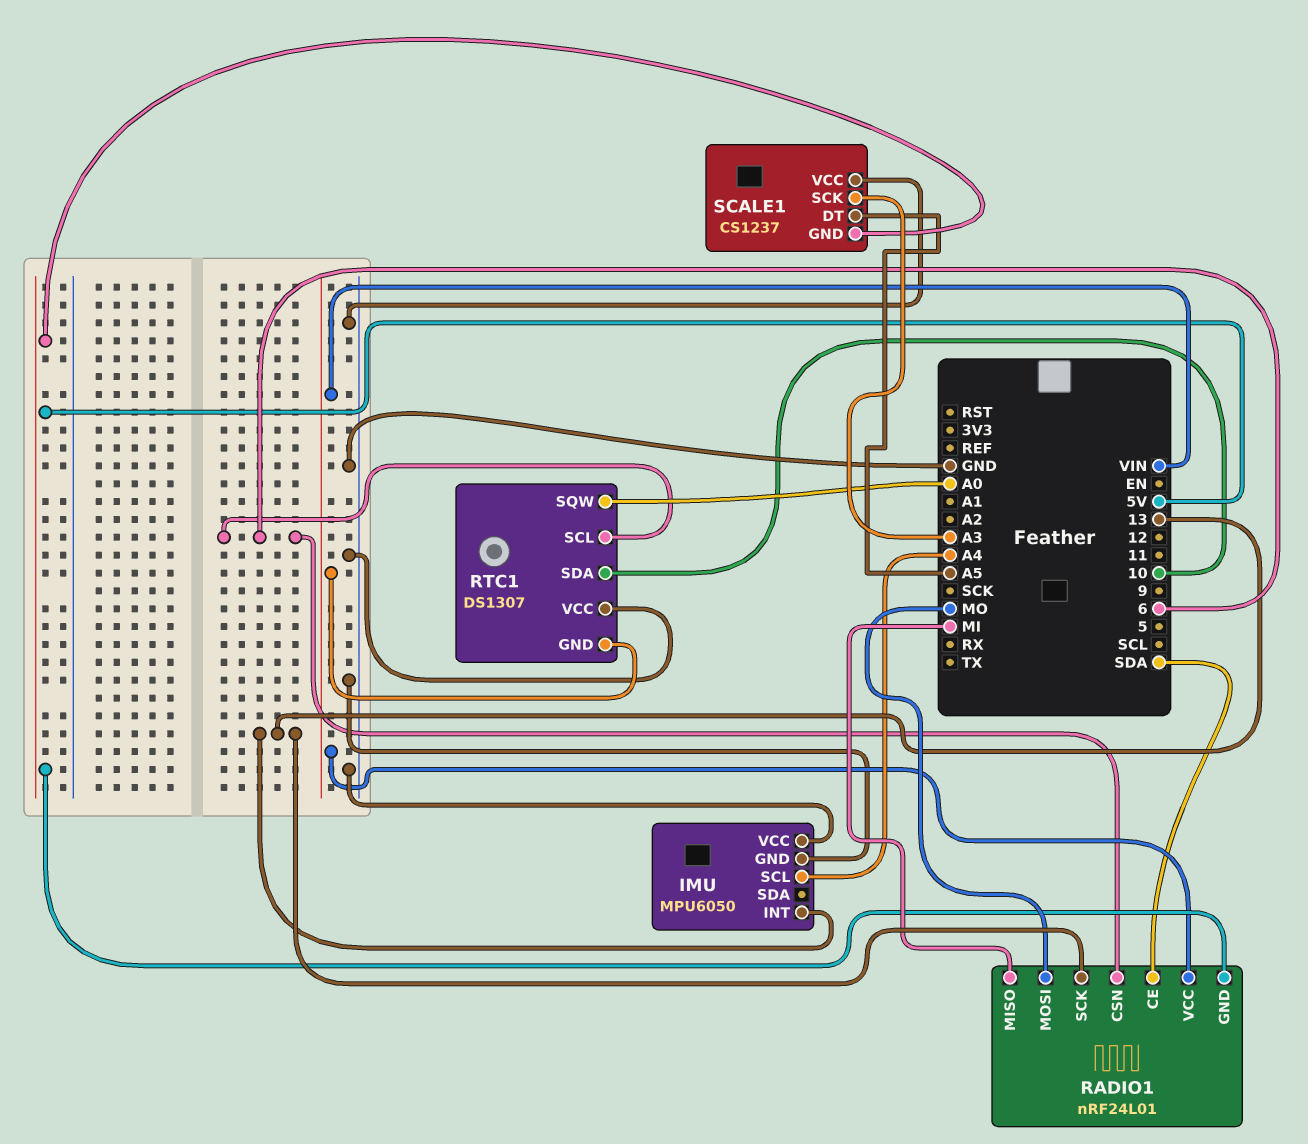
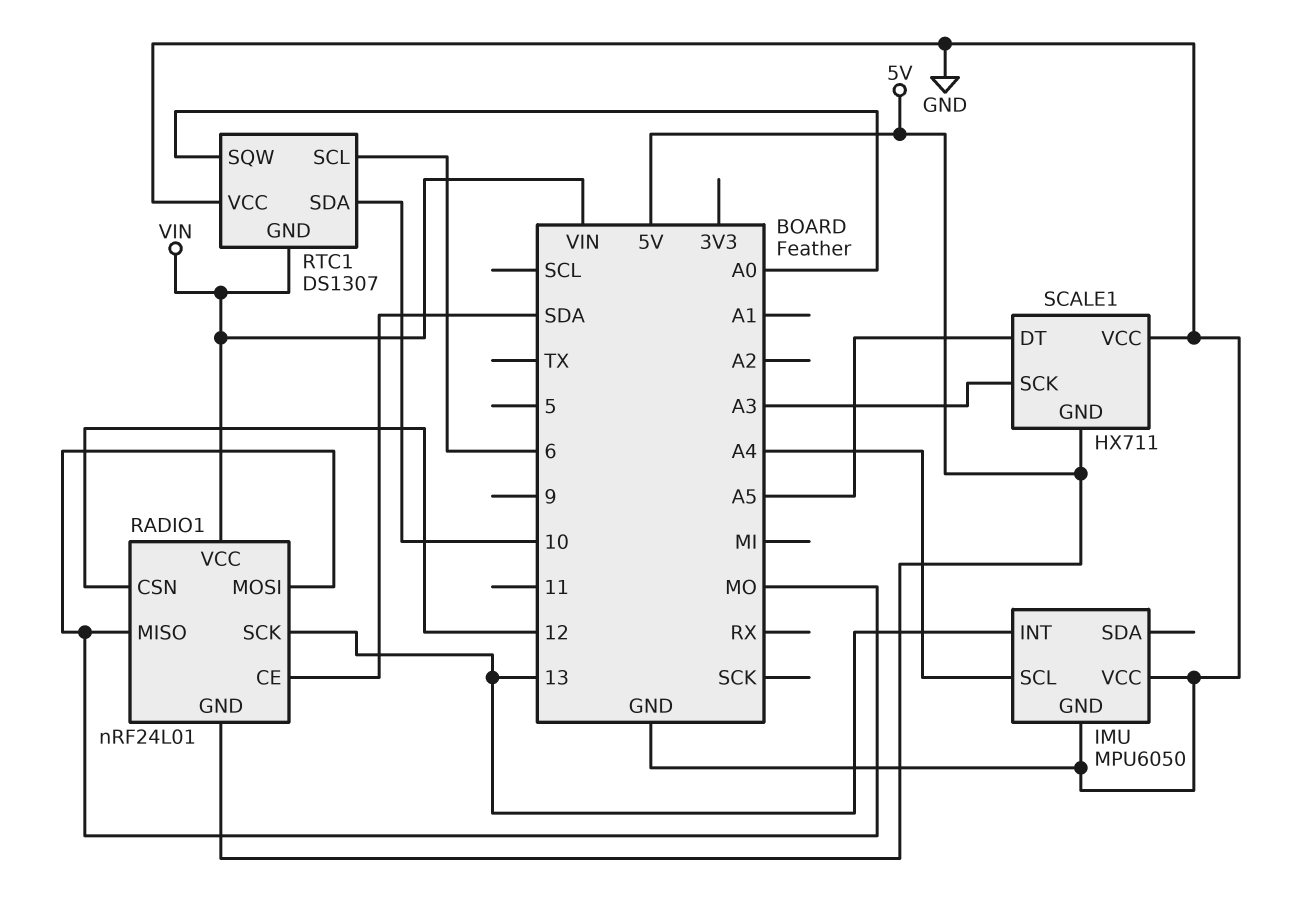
RADIO1 pin CSN: 6 -> 12
RADIO1 pin MISO: MI -> MO
SCALE1: CS1237 -> HX711

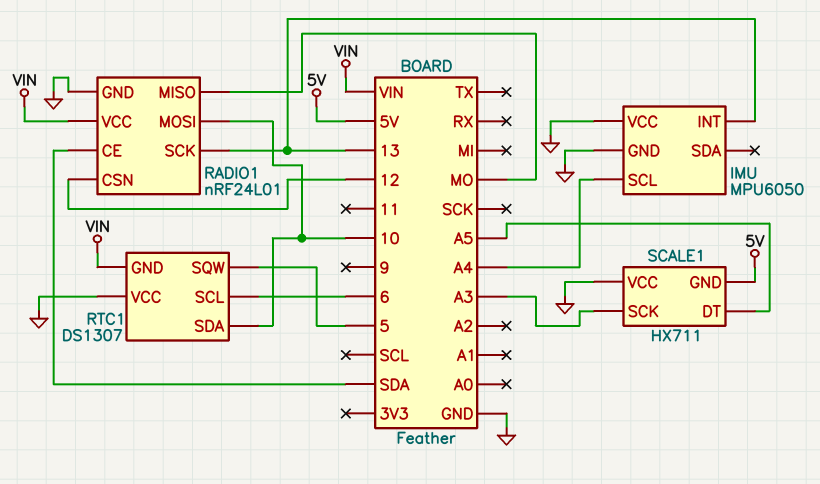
RADIO1 pin GND: 5V -> GND
RADIO1 pin MOSI: MO -> 10
RTC1 pin SQW: A0 -> 5

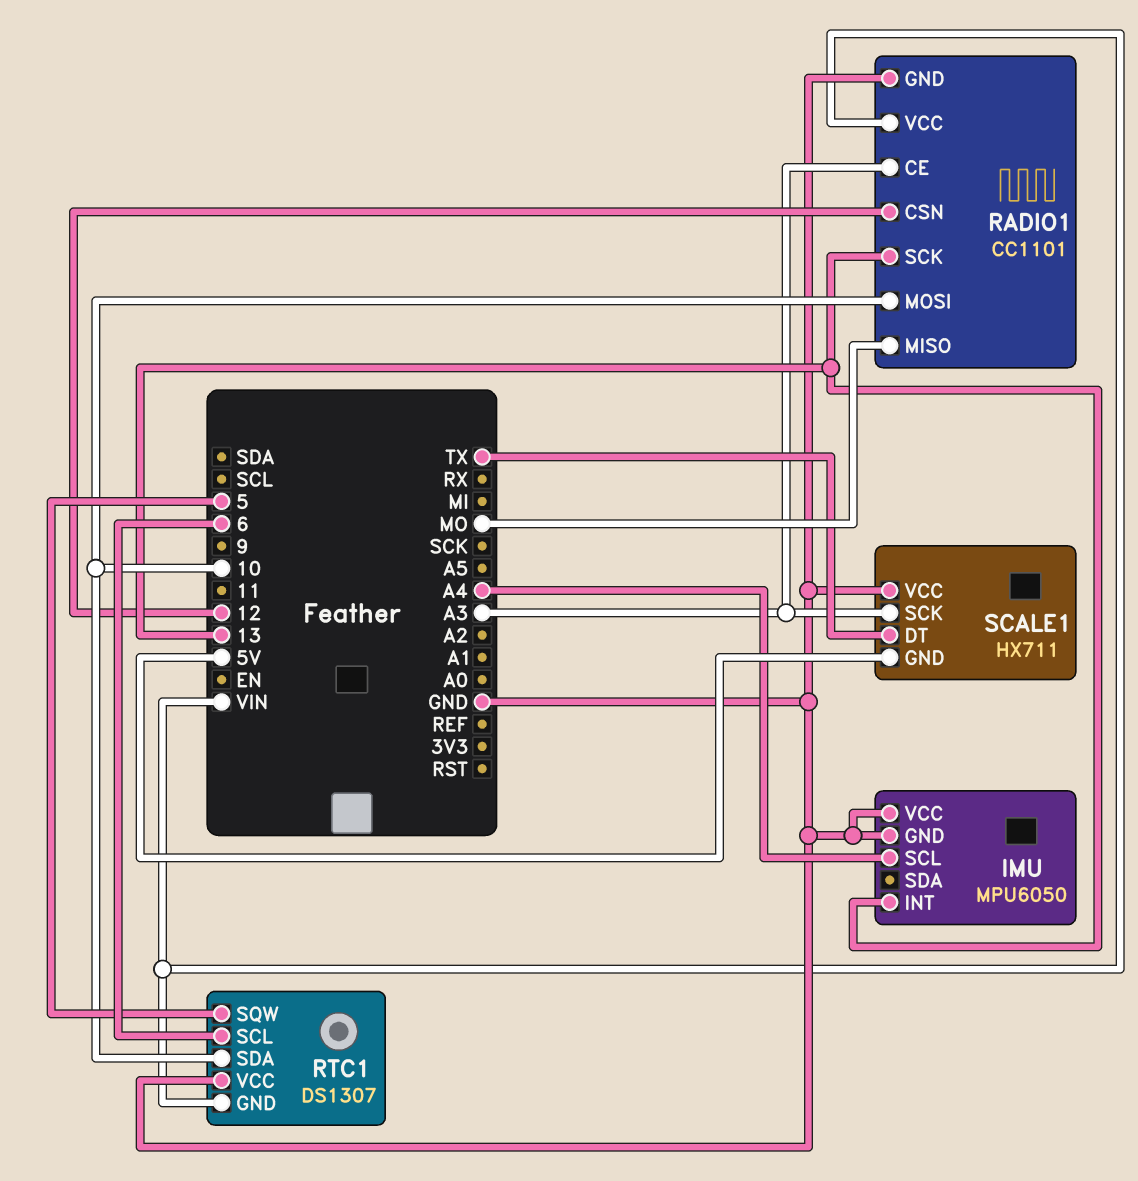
RADIO1: nRF24L01 -> CC1101
RADIO1 pin CE: SDA -> A3
SCALE1 pin DT: A5 -> TX

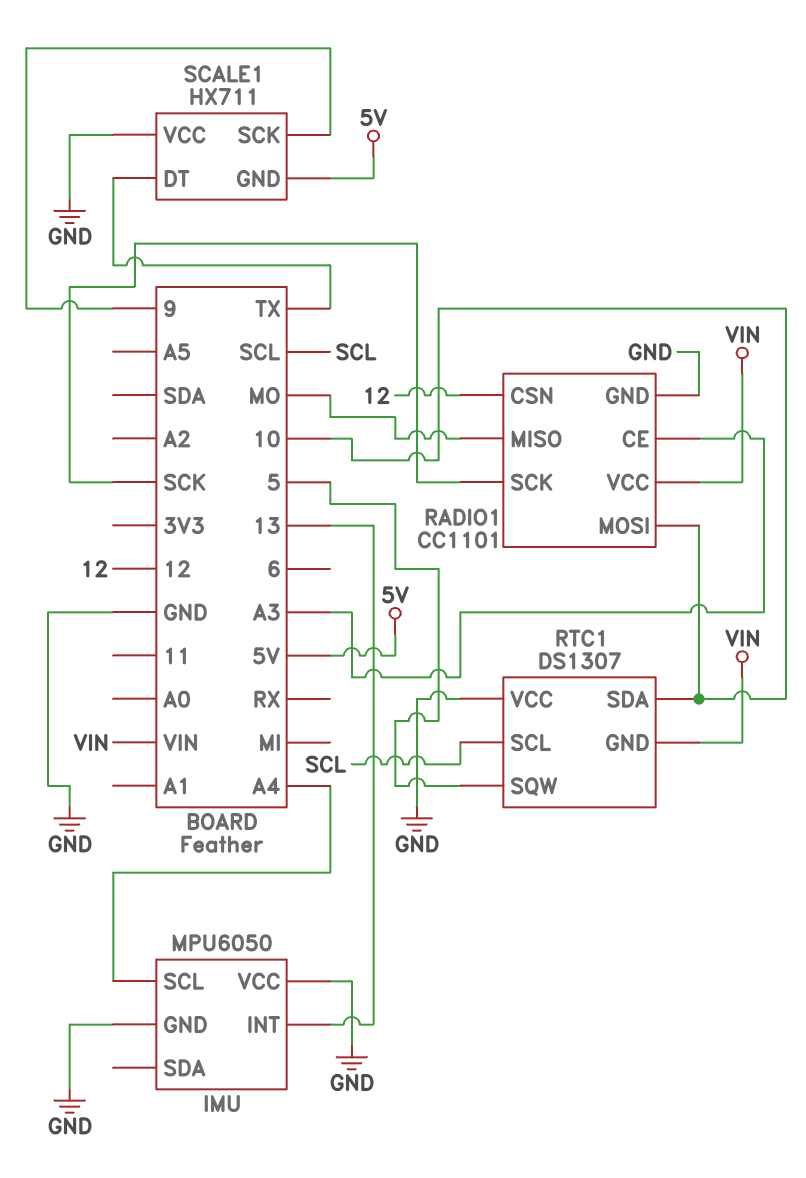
RADIO1 pin SCK: 13 -> SCK
RTC1 pin SCL: 6 -> SCL
SCALE1 pin SCK: A3 -> 9

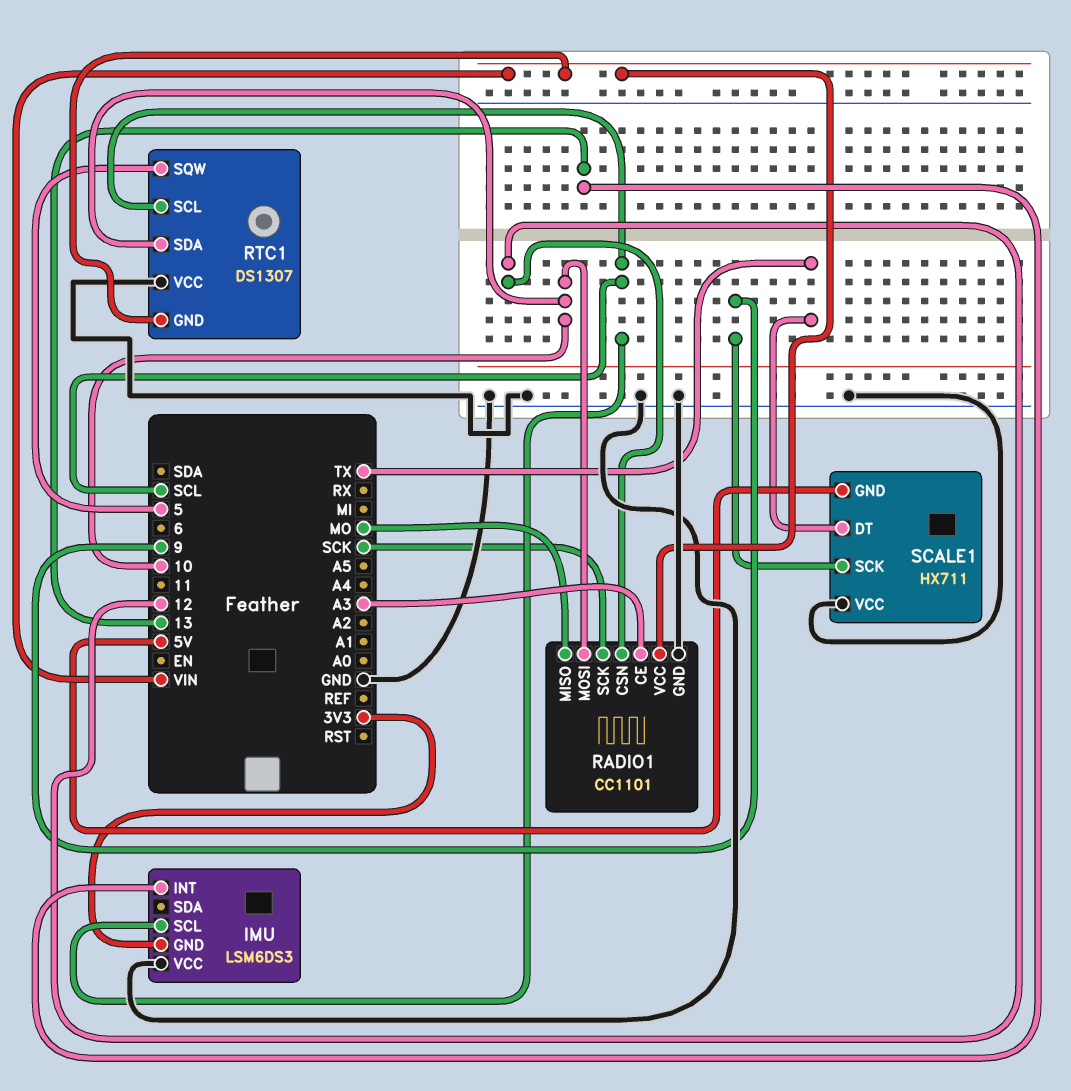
IMU: MPU6050 -> LSM6DS3
IMU pin GND: GND -> 3V3
IMU pin SCL: A4 -> SCL

